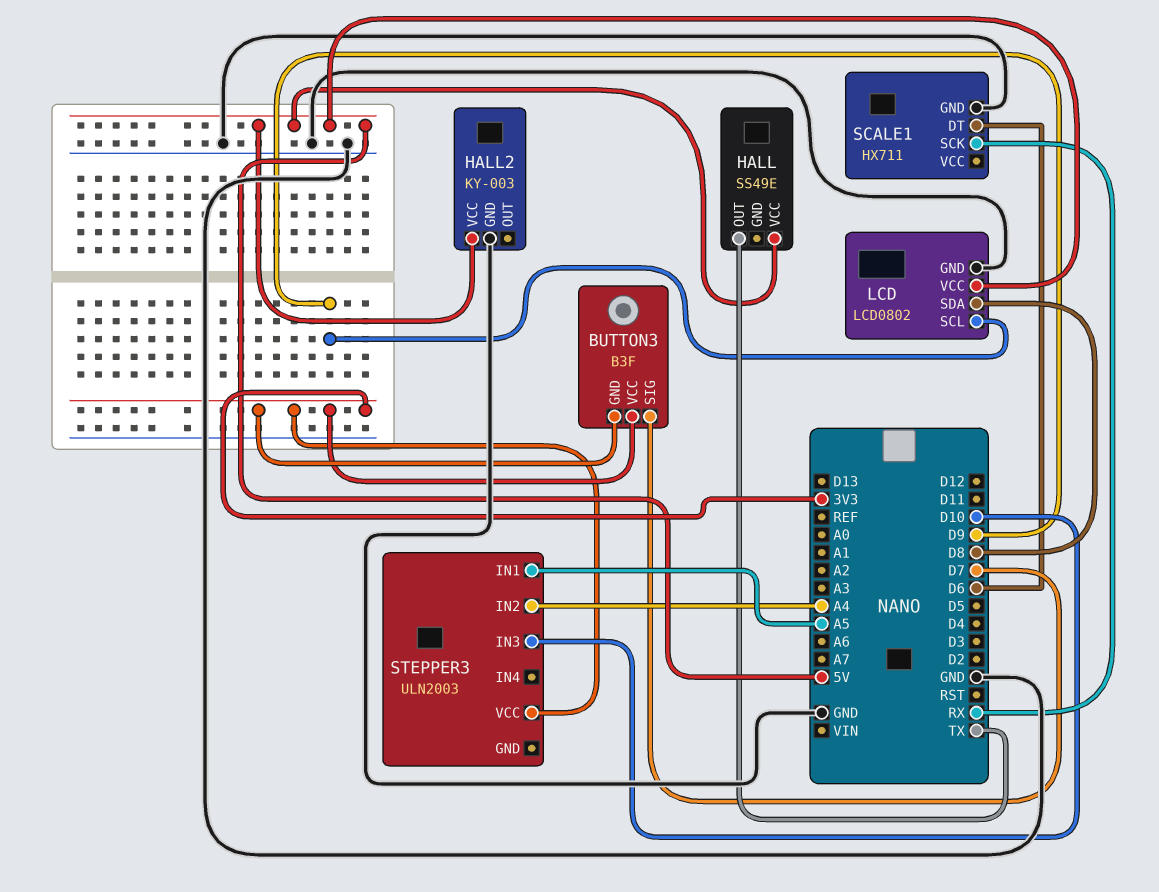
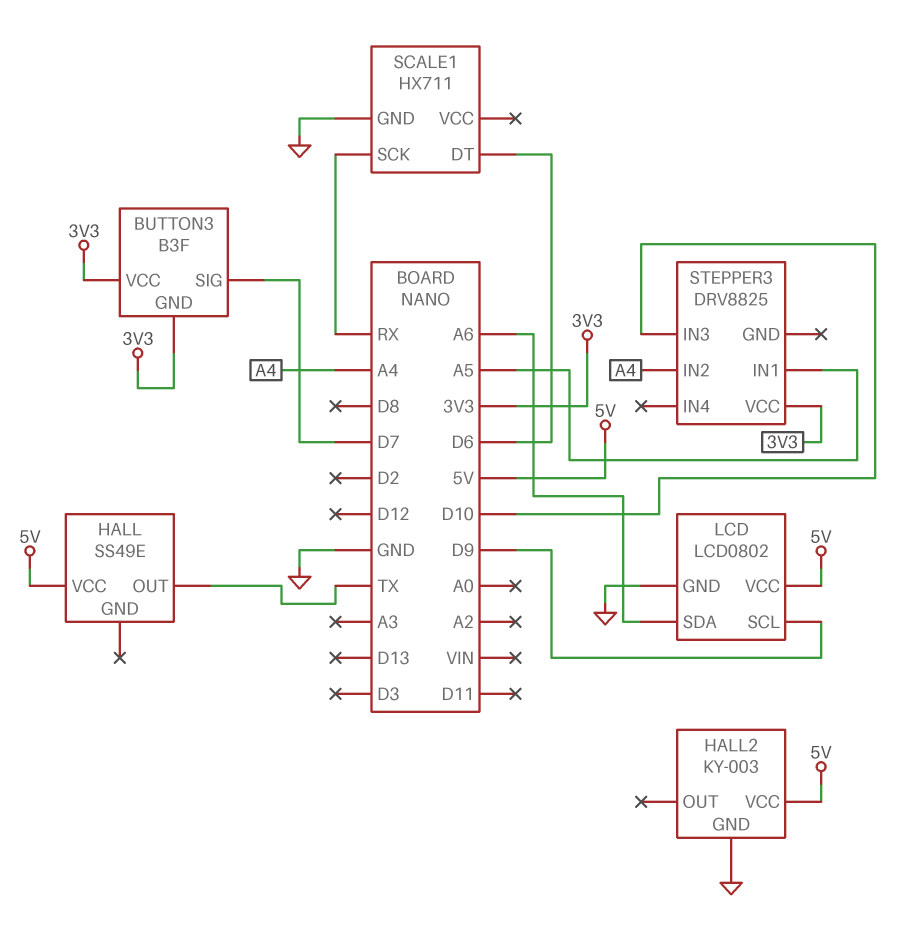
LCD pin SDA: D8 -> A6
STEPPER3: ULN2003 -> DRV8825

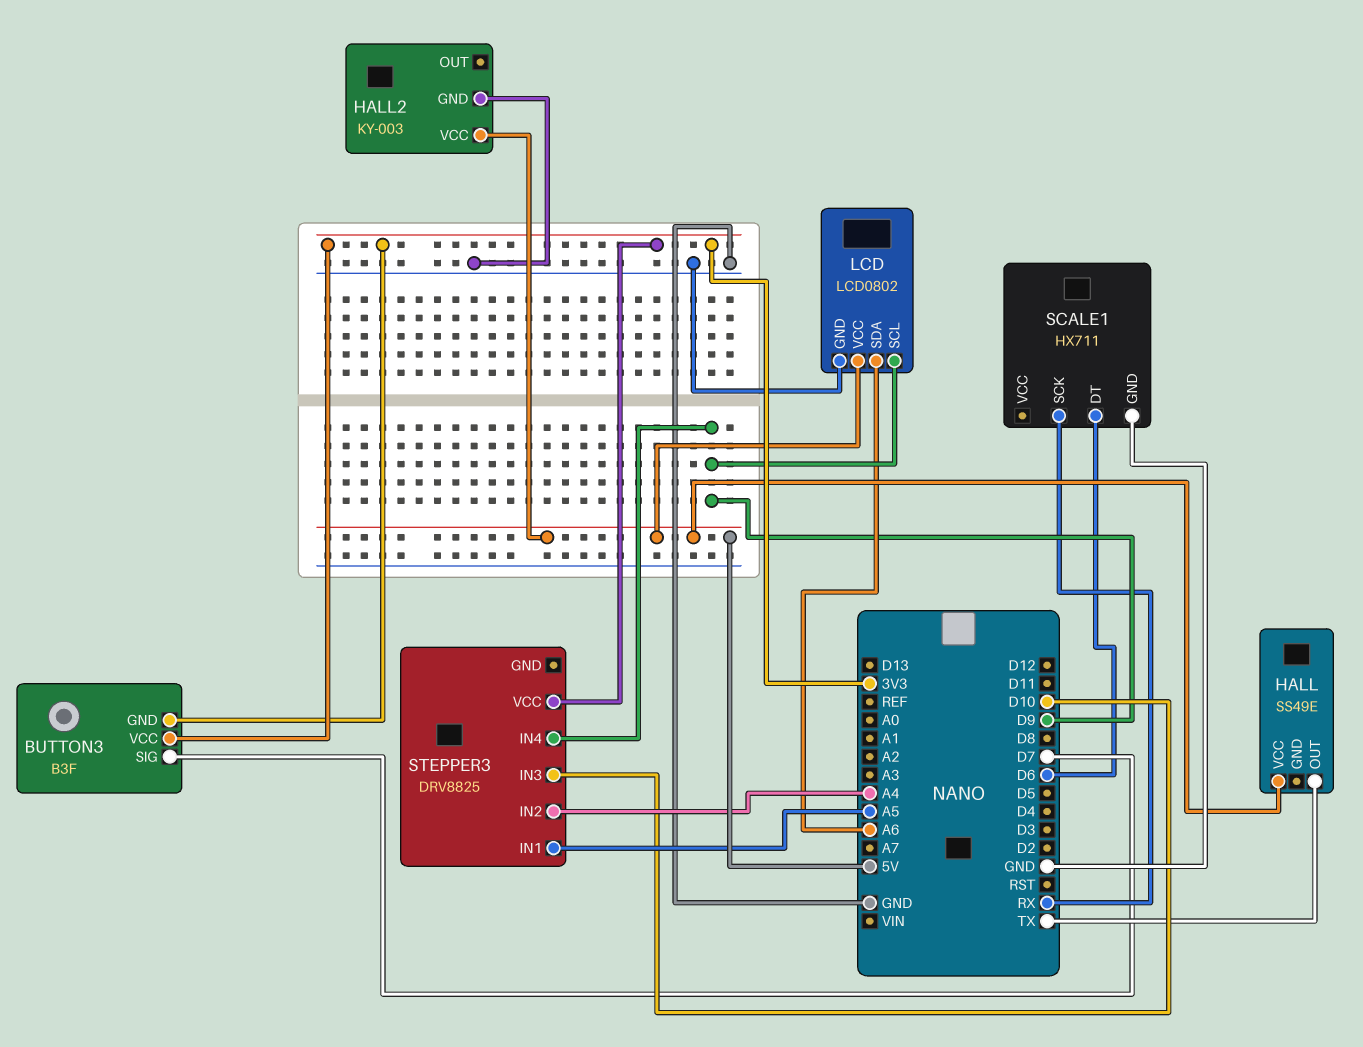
STEPPER3 pin IN4: none -> D9

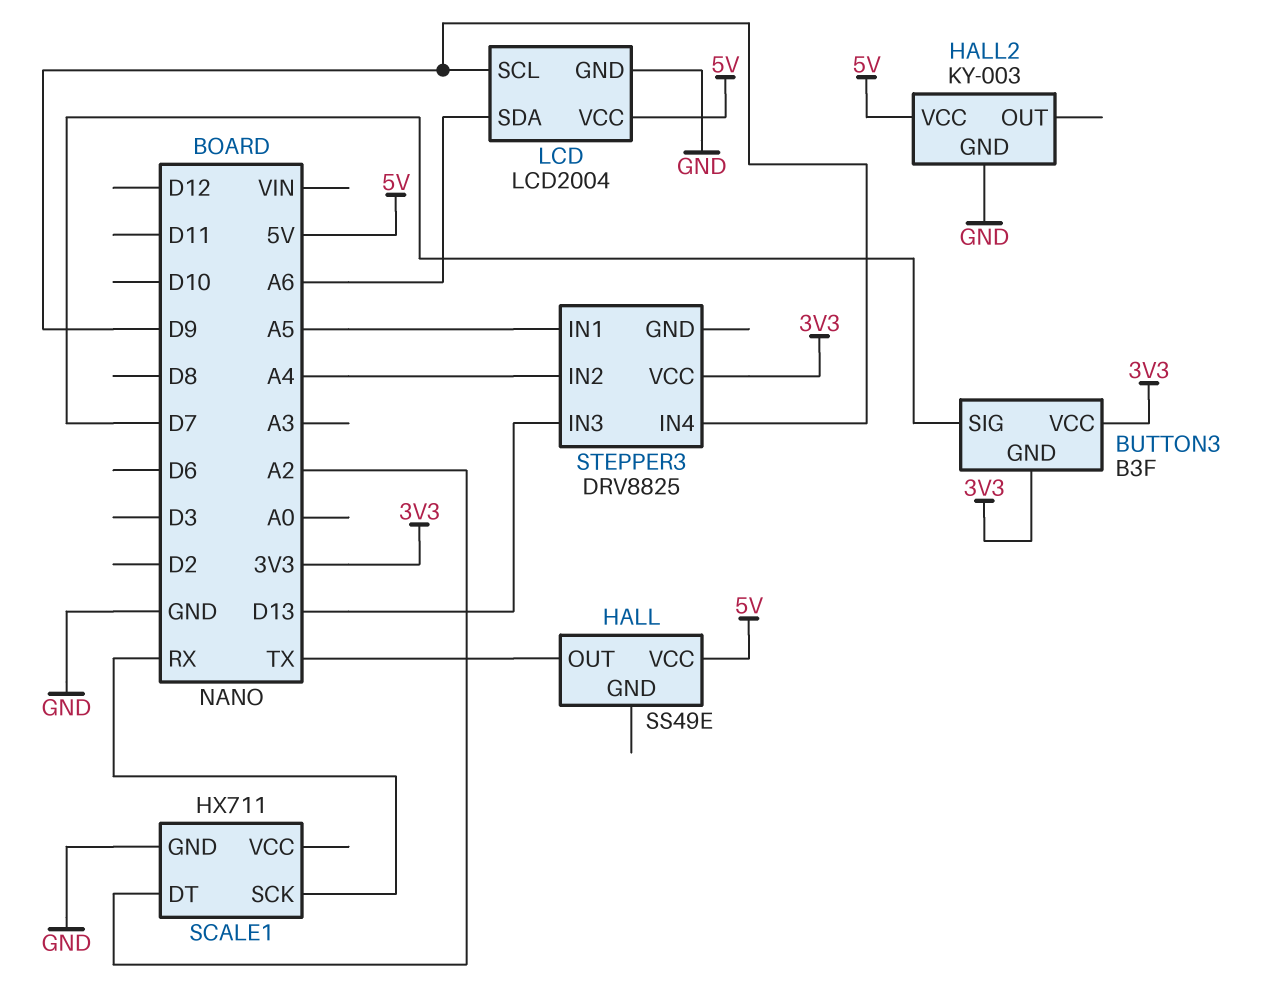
LCD: LCD0802 -> LCD2004
SCALE1 pin DT: D6 -> A2
STEPPER3 pin IN3: D10 -> D13

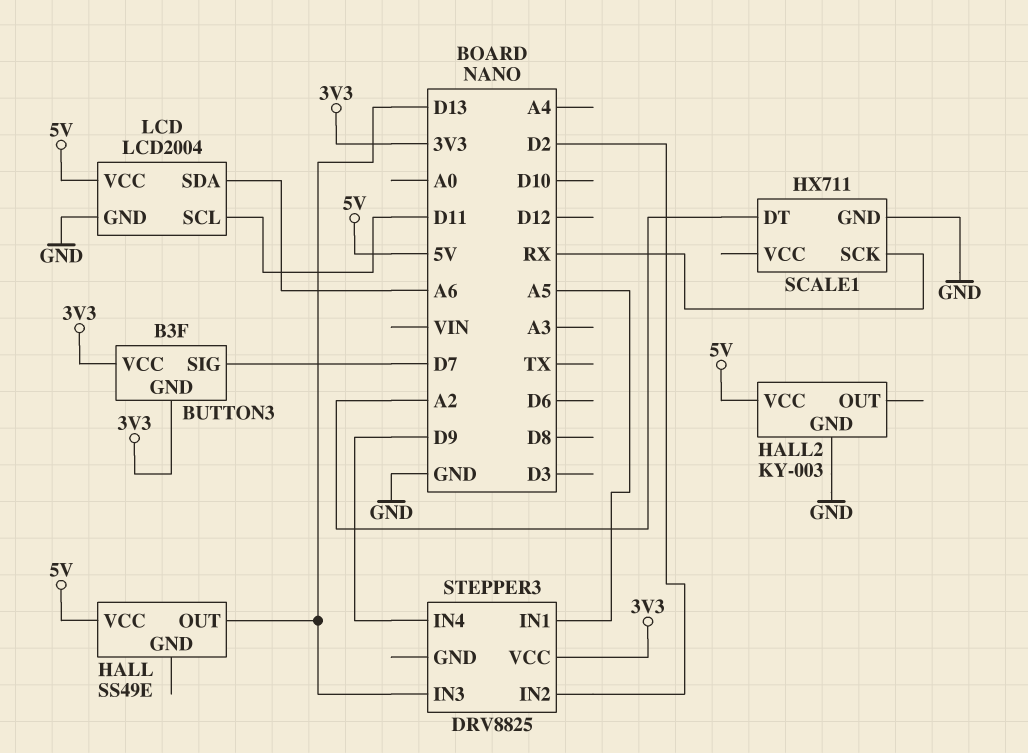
HALL pin OUT: TX -> D13
LCD pin SCL: D9 -> D11
STEPPER3 pin IN2: A4 -> D2

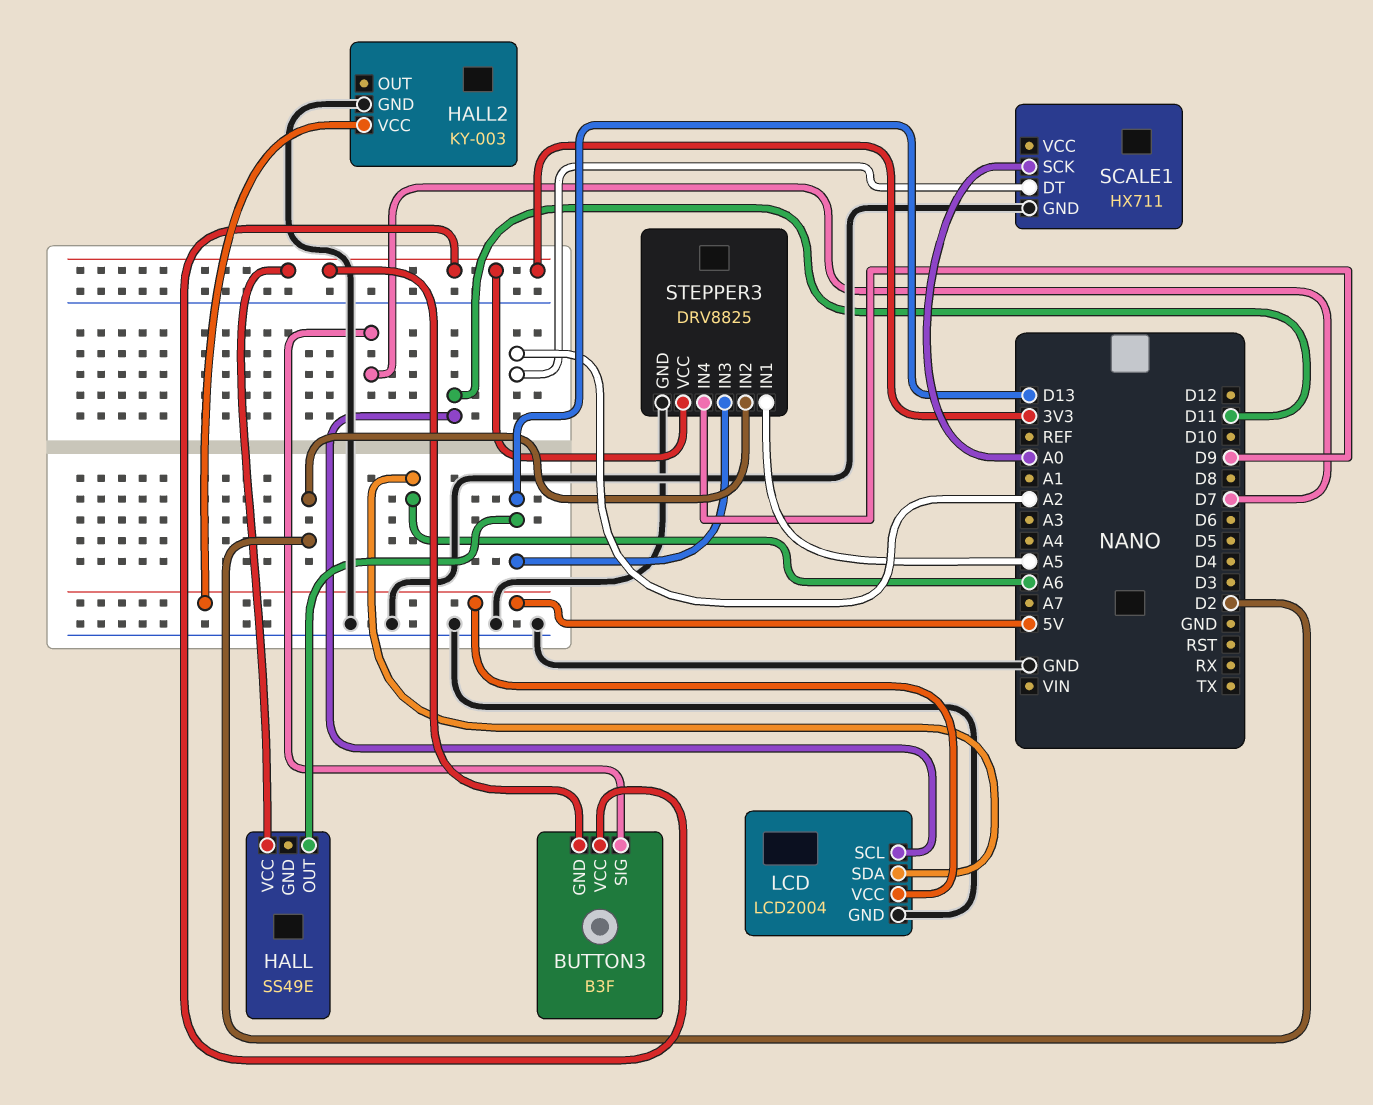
HALL pin VCC: 5V -> 3V3
SCALE1 pin SCK: RX -> A0
STEPPER3 pin GND: none -> GND

